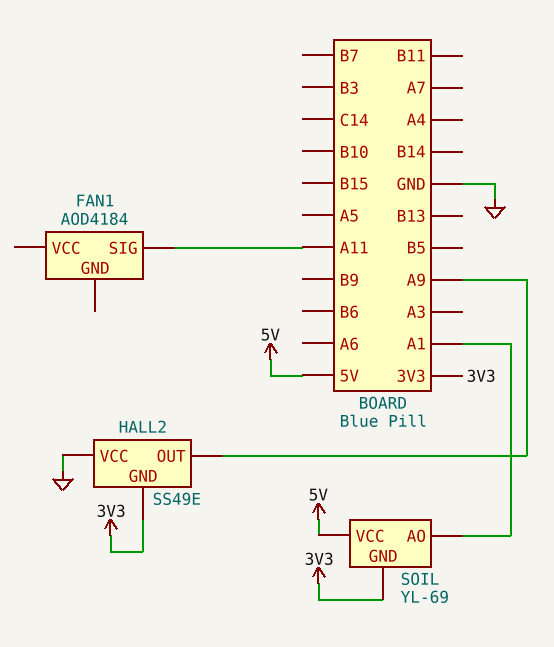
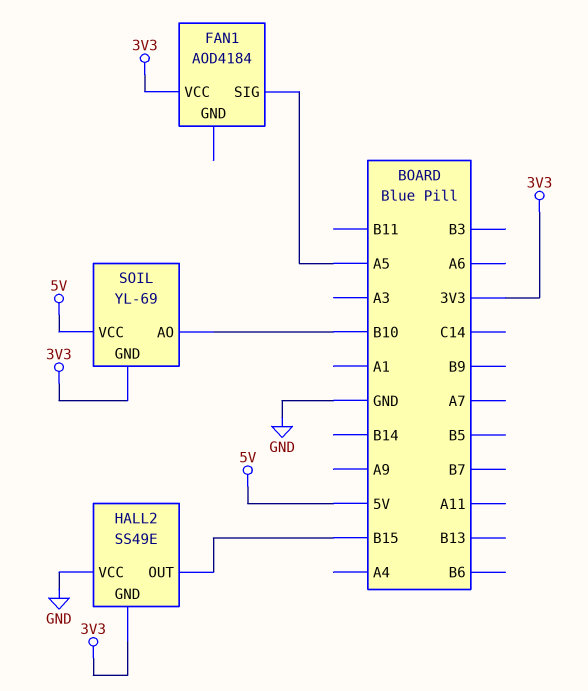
FAN1 pin SIG: A11 -> A5
FAN1 pin VCC: none -> 3V3
HALL2 pin OUT: A9 -> B15
SOIL pin AO: A1 -> B10

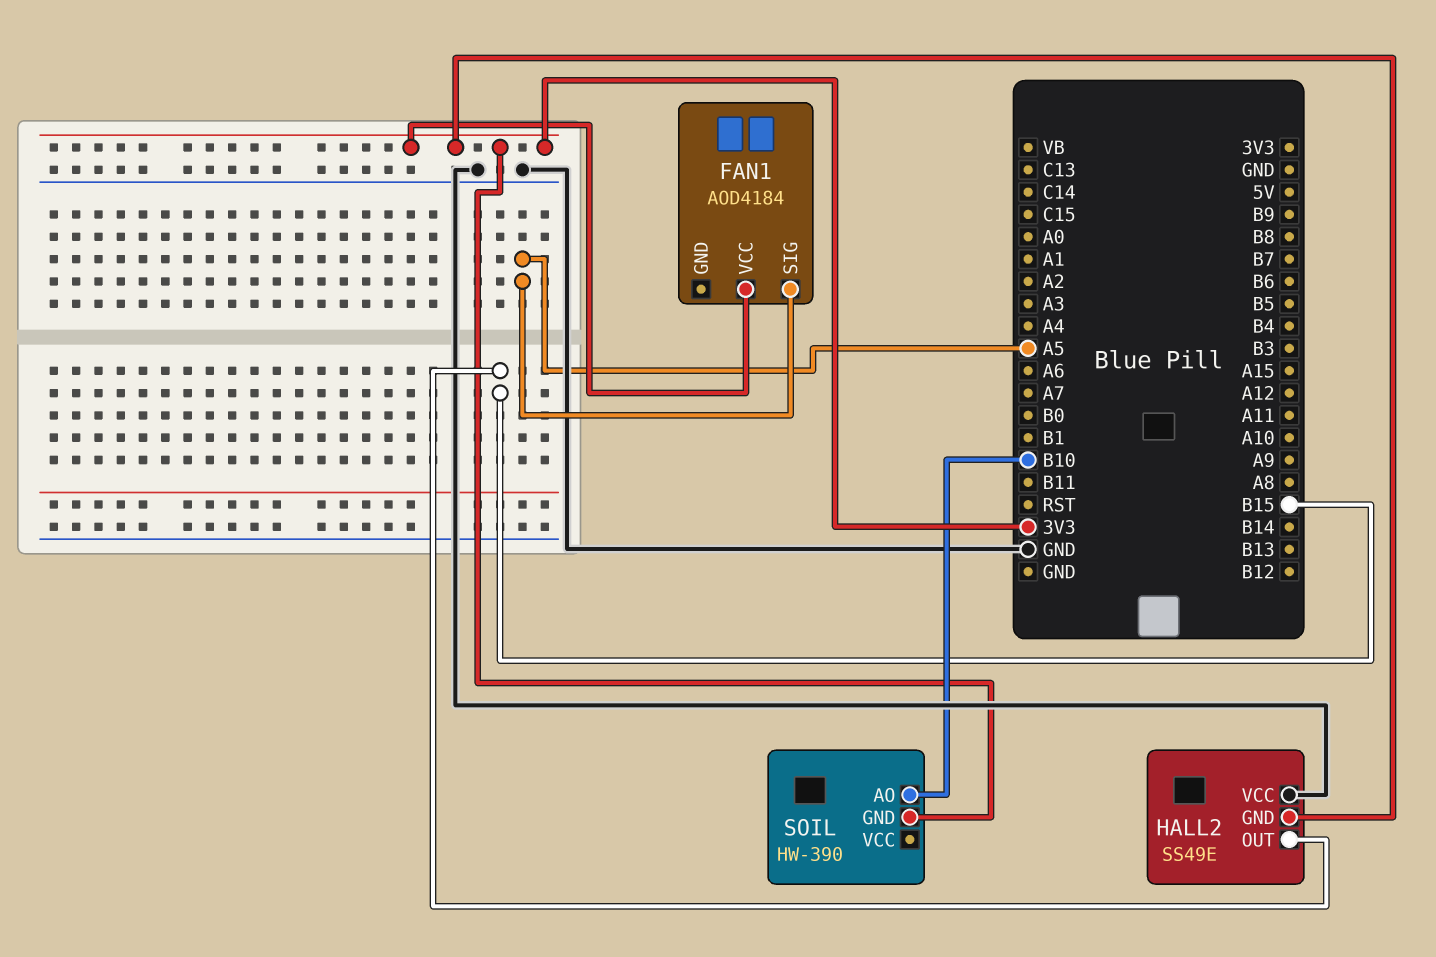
SOIL: YL-69 -> HW-390
SOIL pin VCC: 5V -> none

